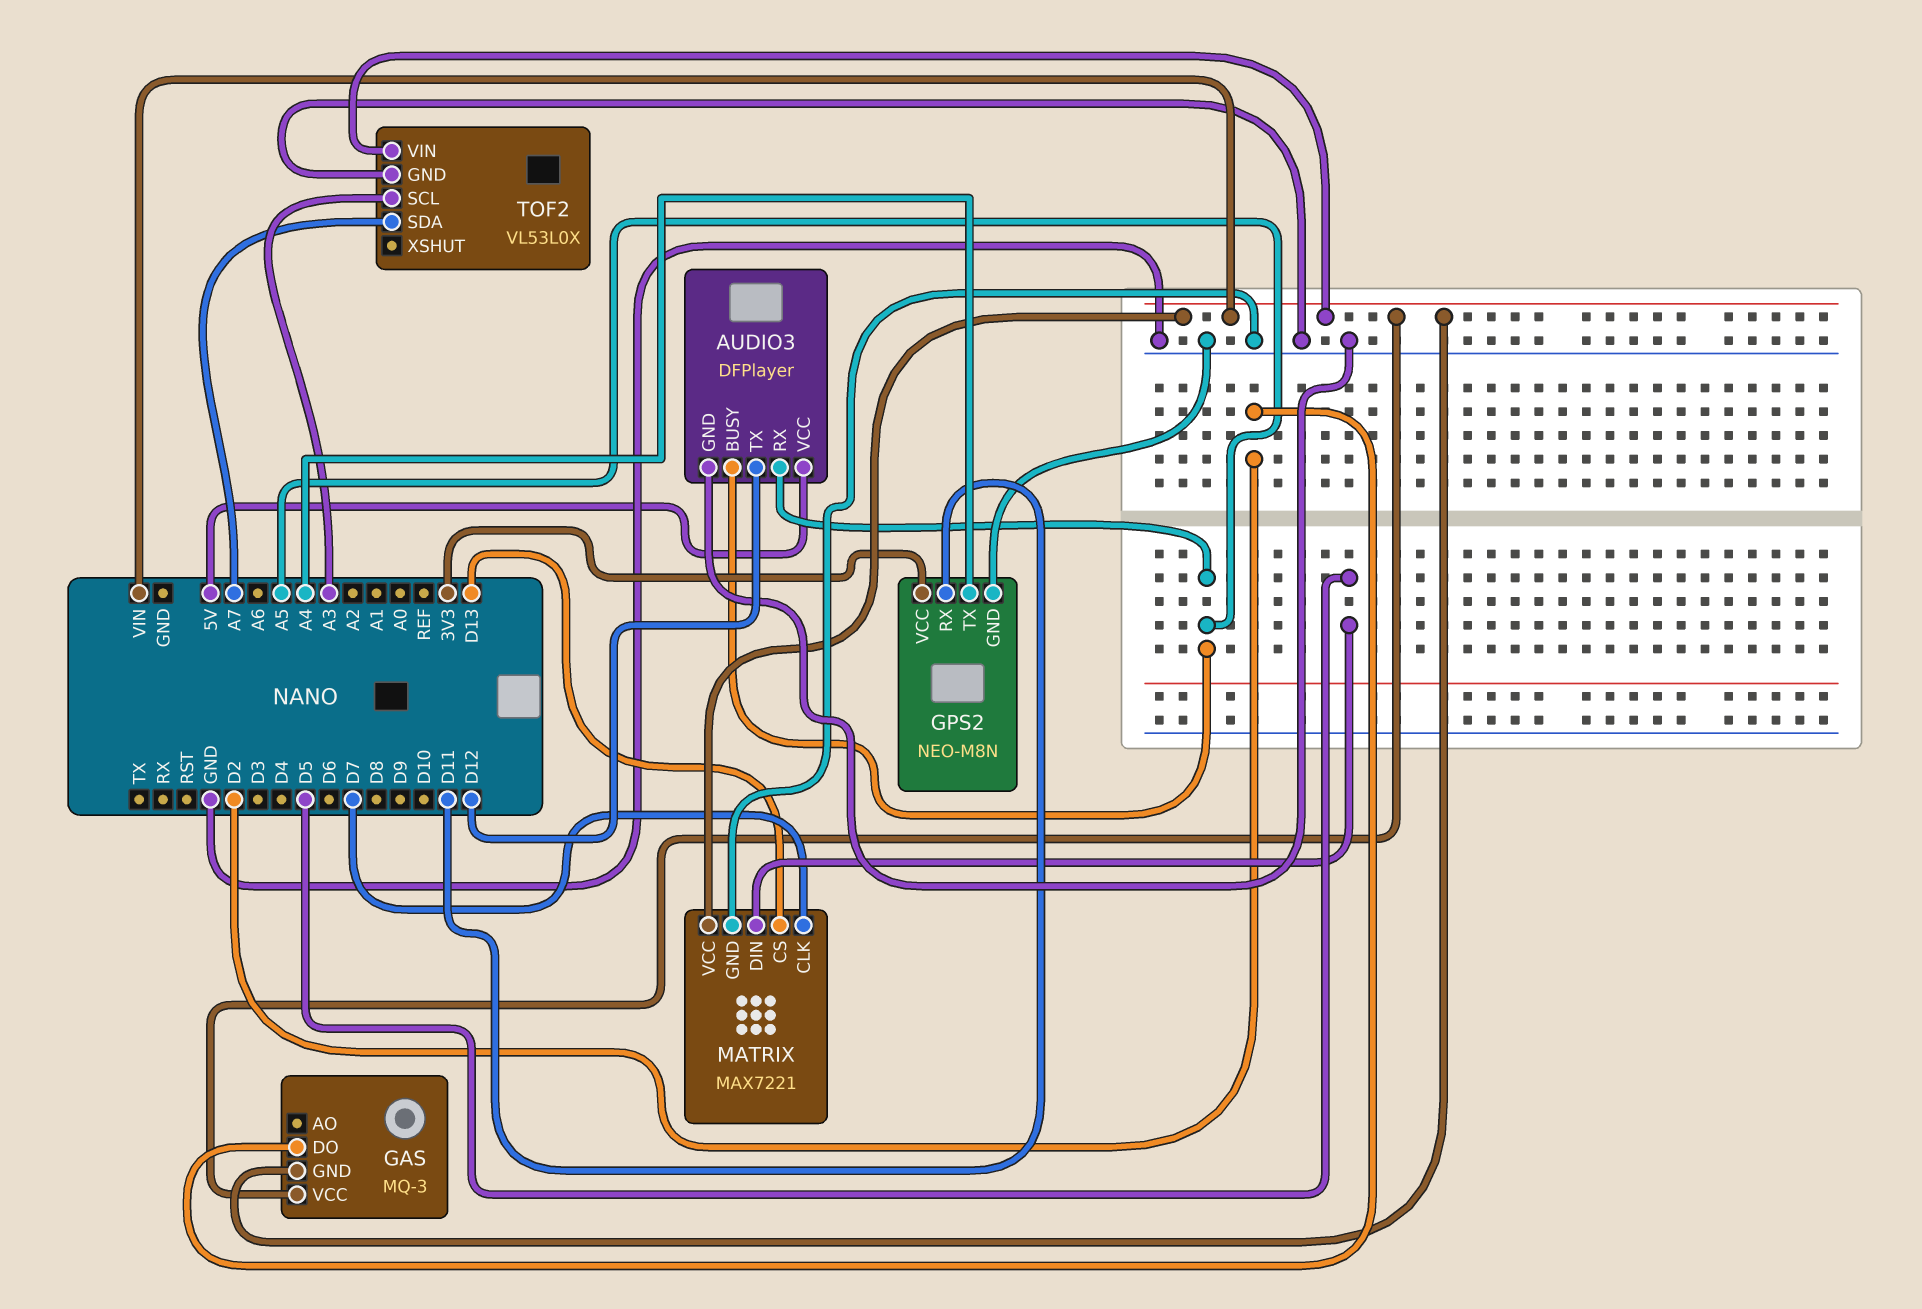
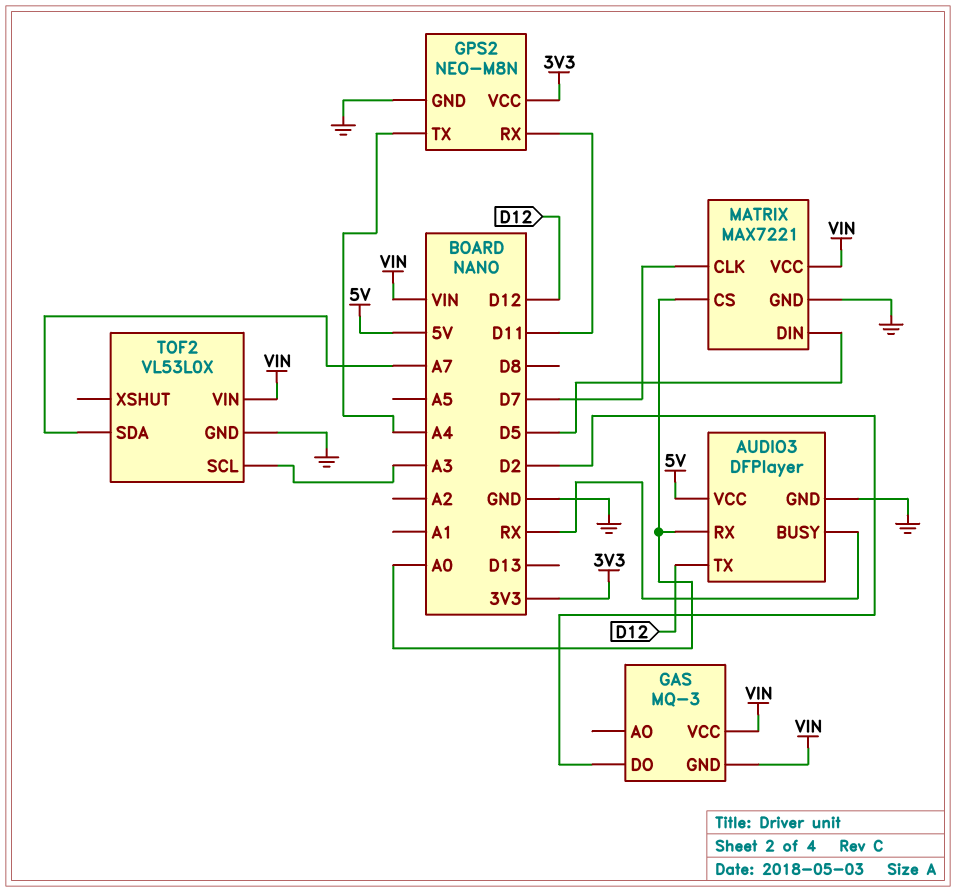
AUDIO3 pin BUSY: A5 -> RX
AUDIO3 pin RX: A5 -> A0
MATRIX pin CS: D13 -> A0

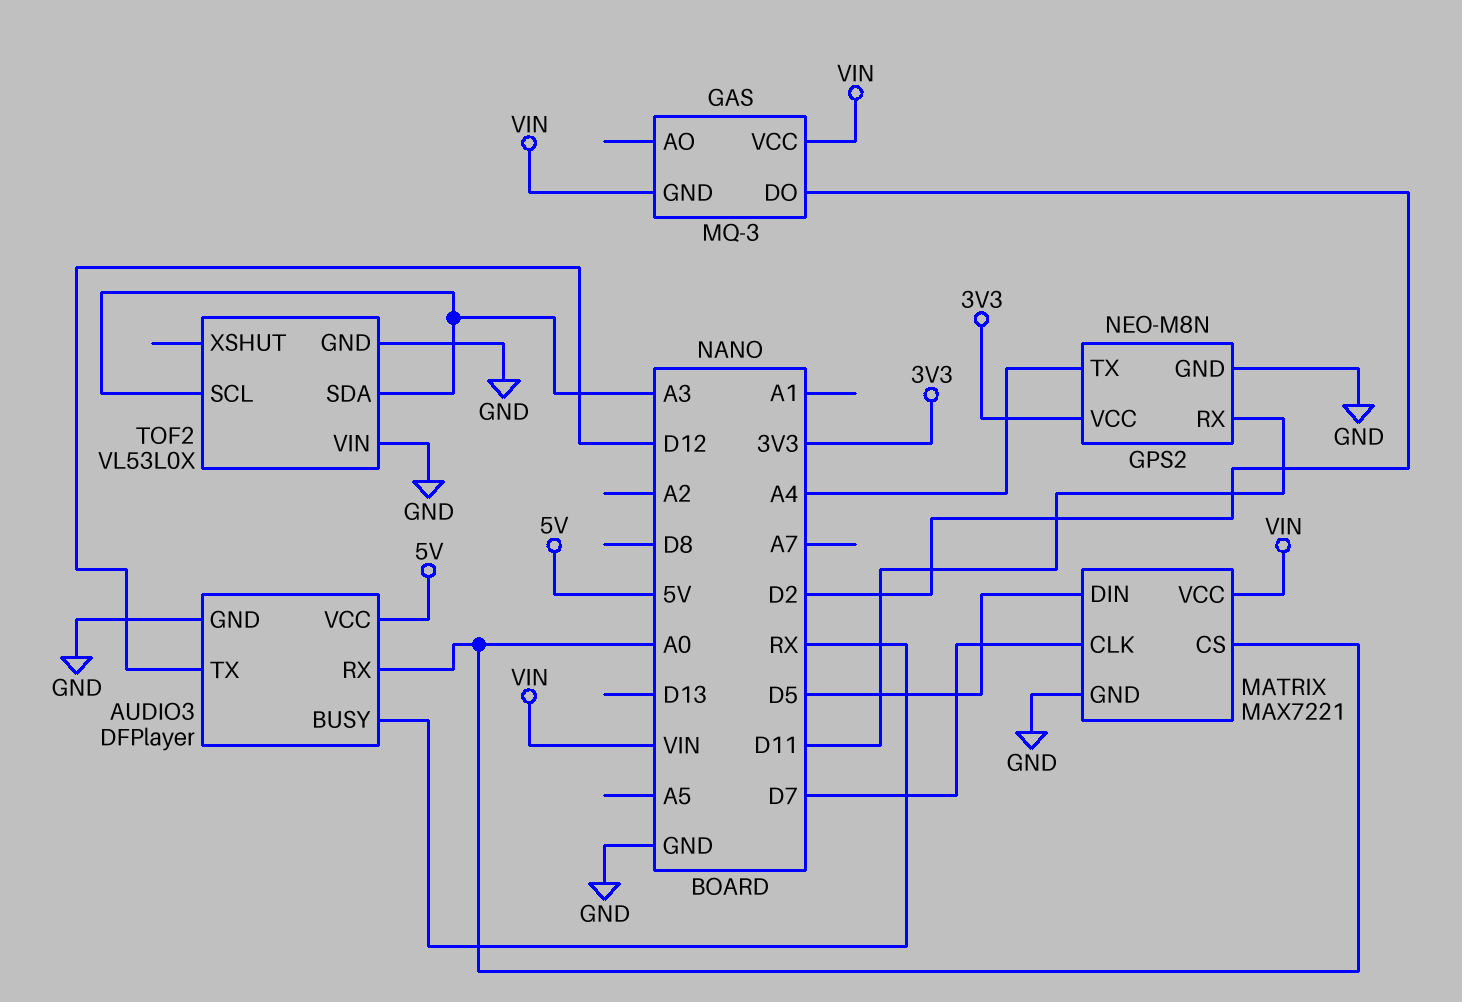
TOF2 pin SDA: A7 -> A3
TOF2 pin VIN: VIN -> GND

